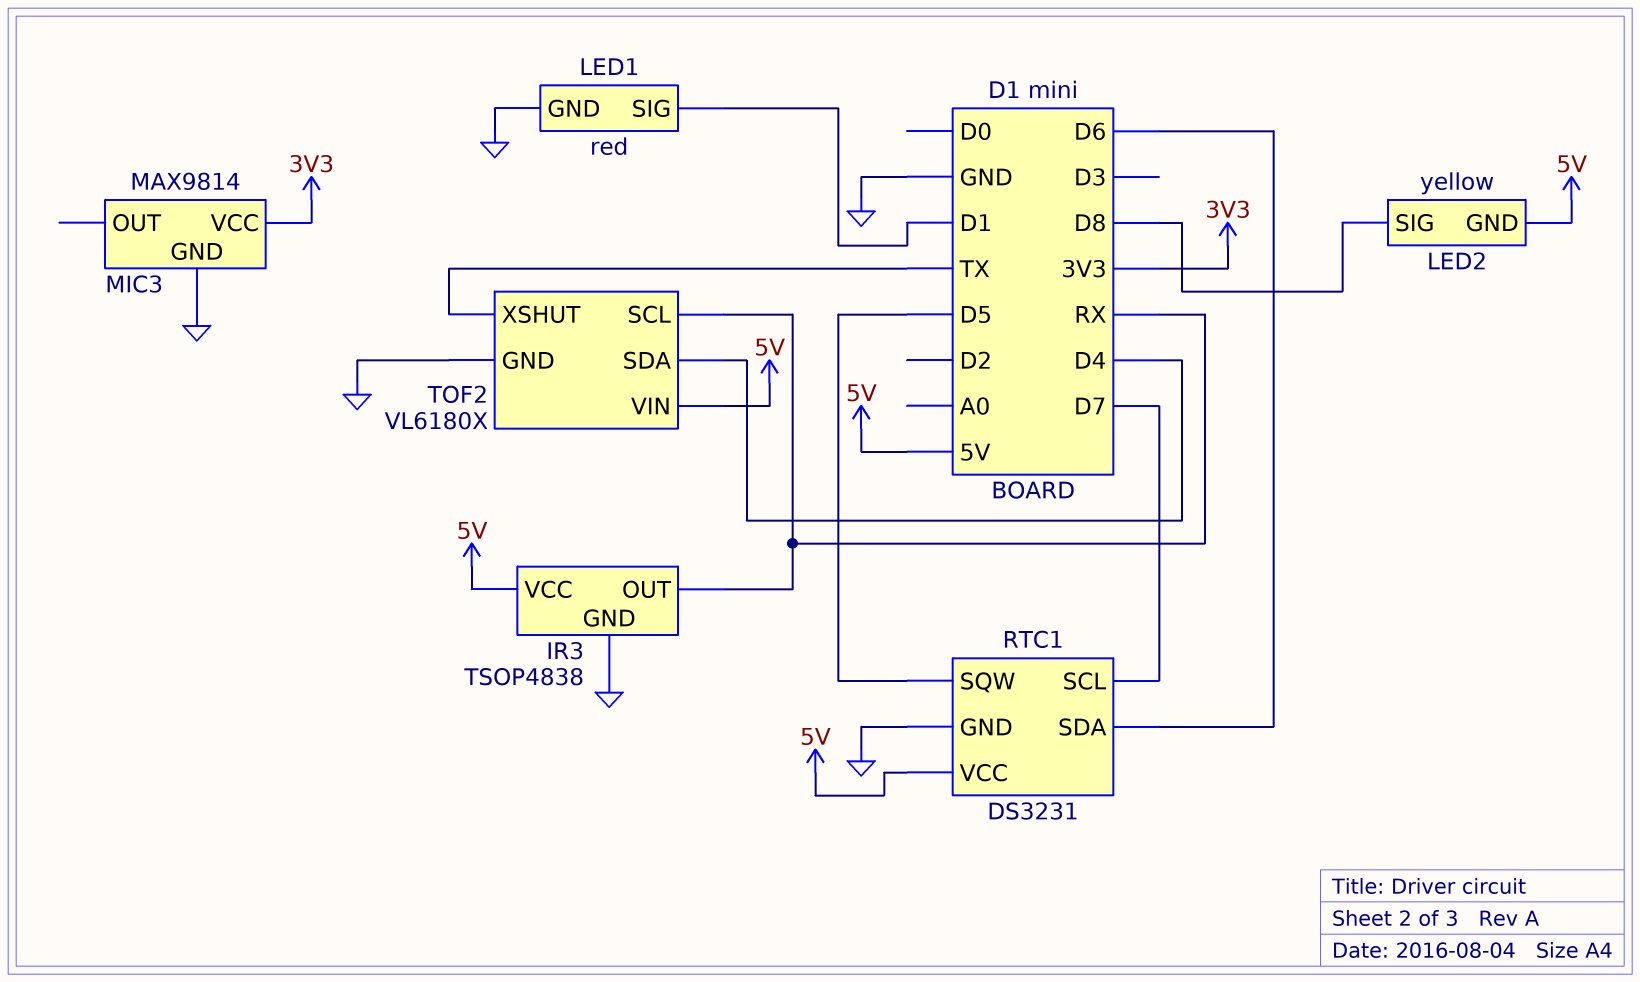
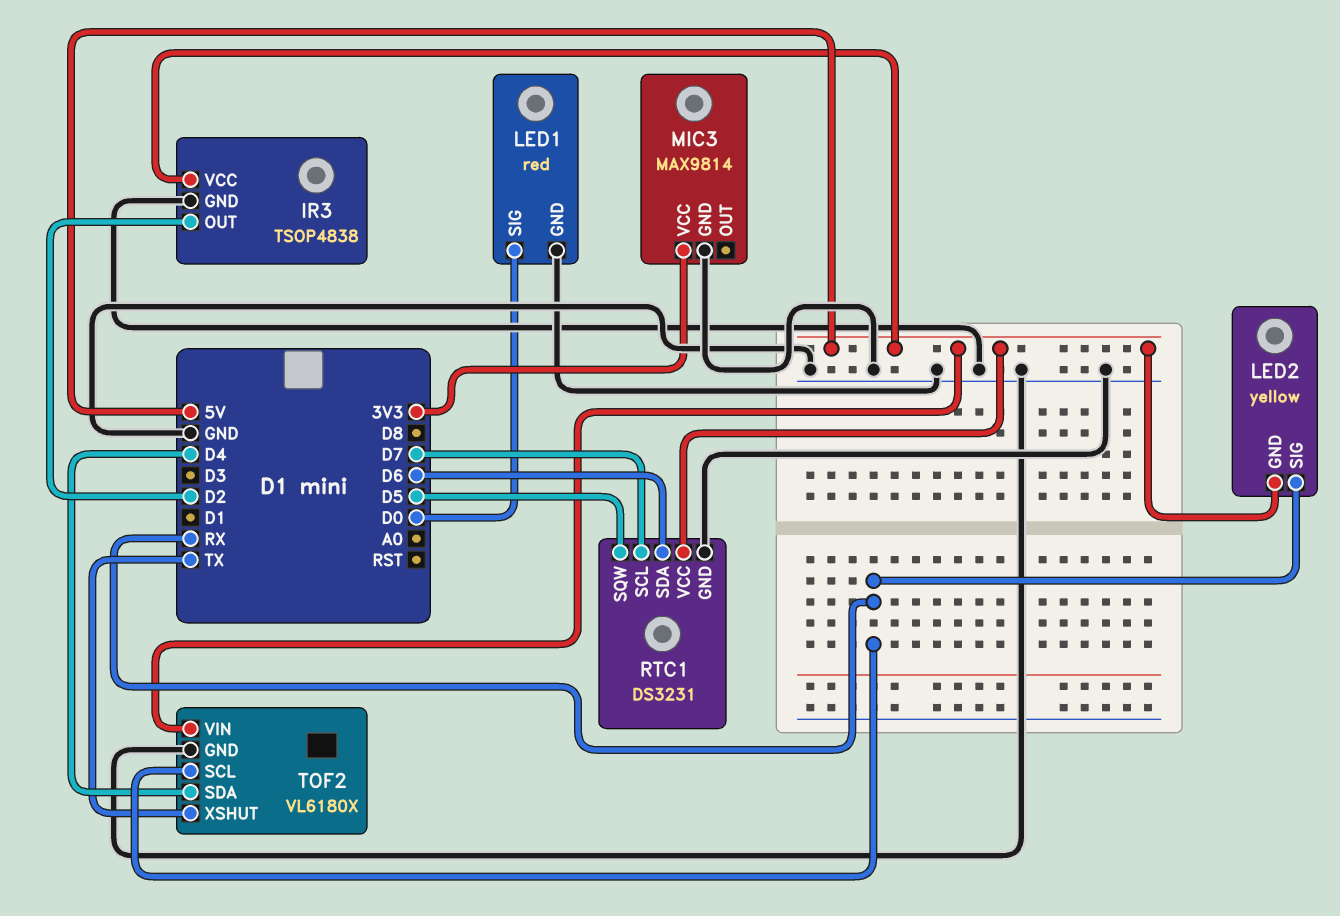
IR3 pin OUT: RX -> D2
LED1 pin SIG: D1 -> D0
LED2 pin SIG: D8 -> RX

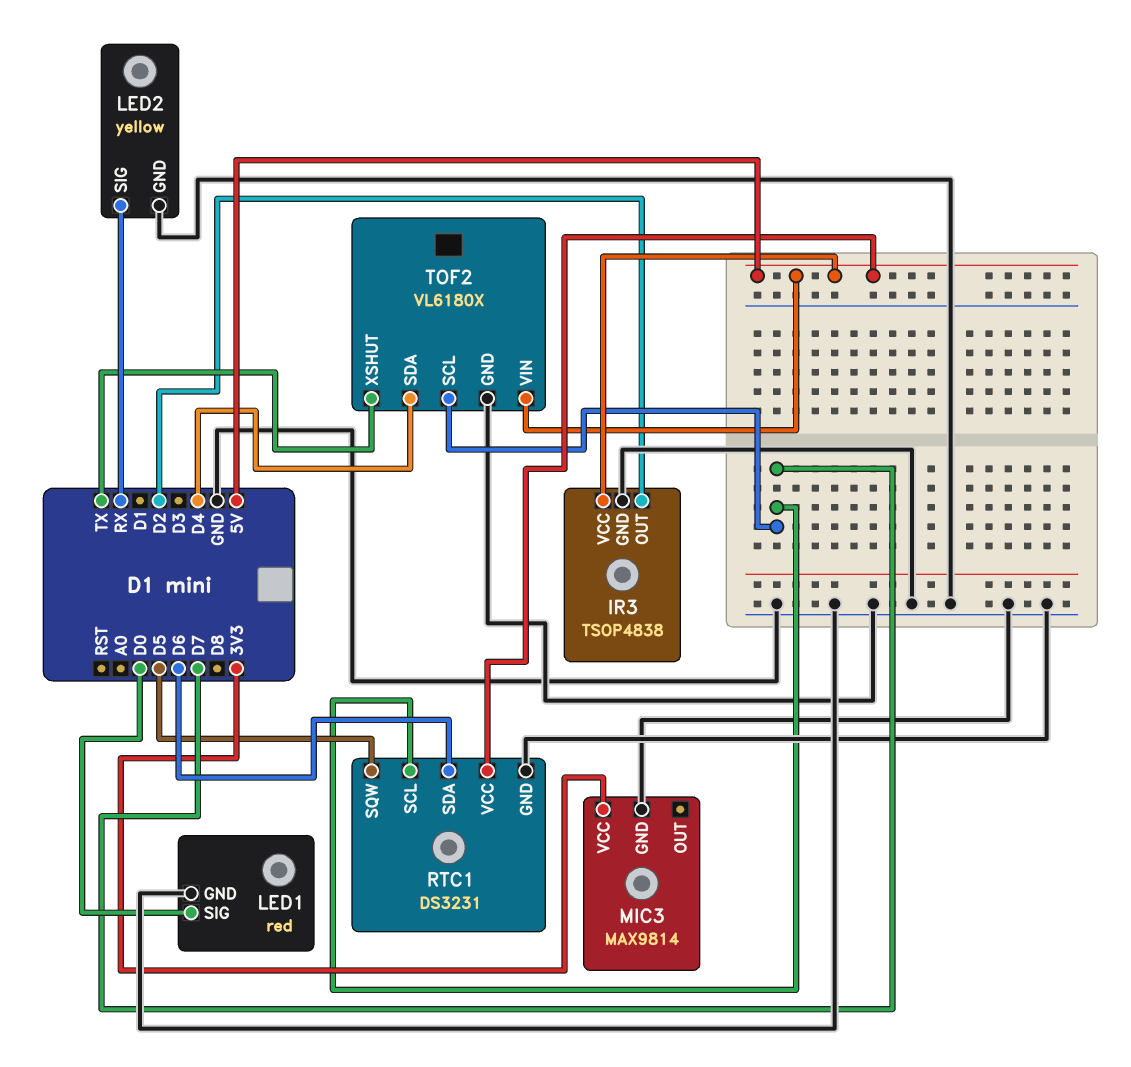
LED2 pin GND: 5V -> GND
TOF2 pin SCL: RX -> D7

